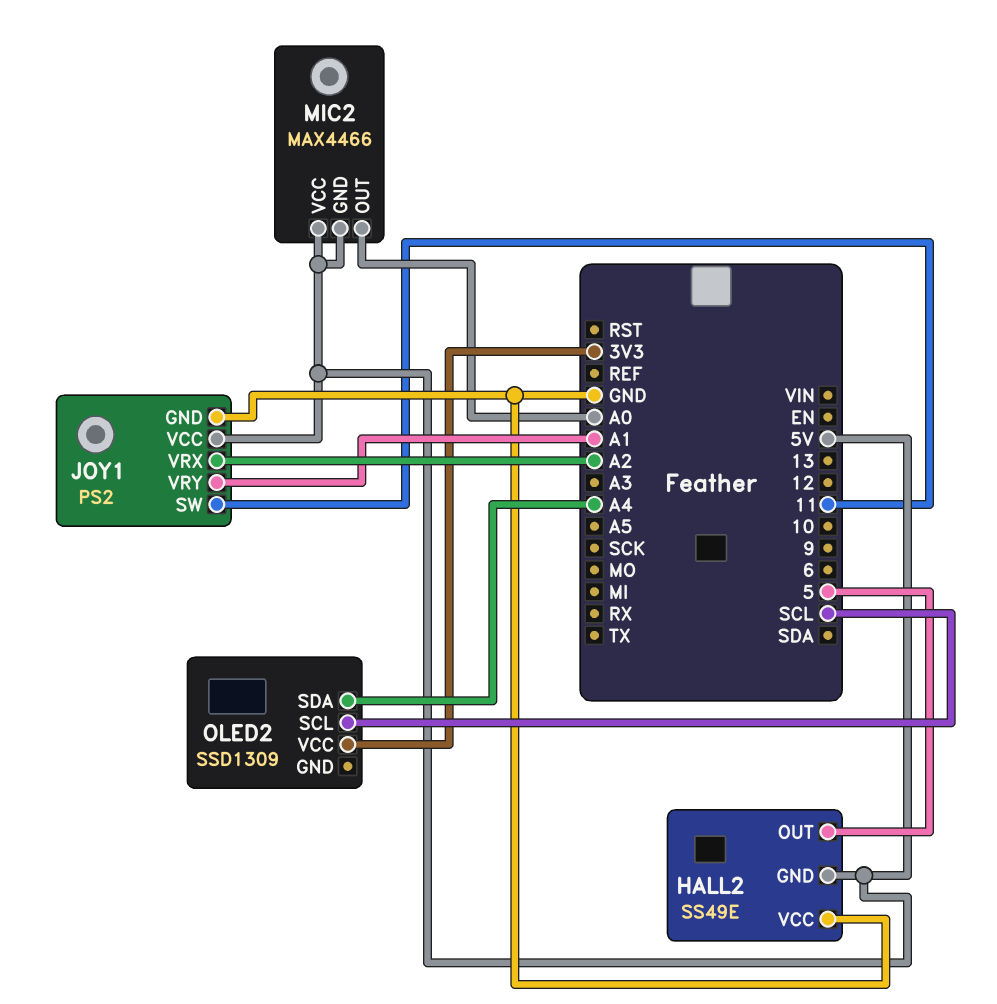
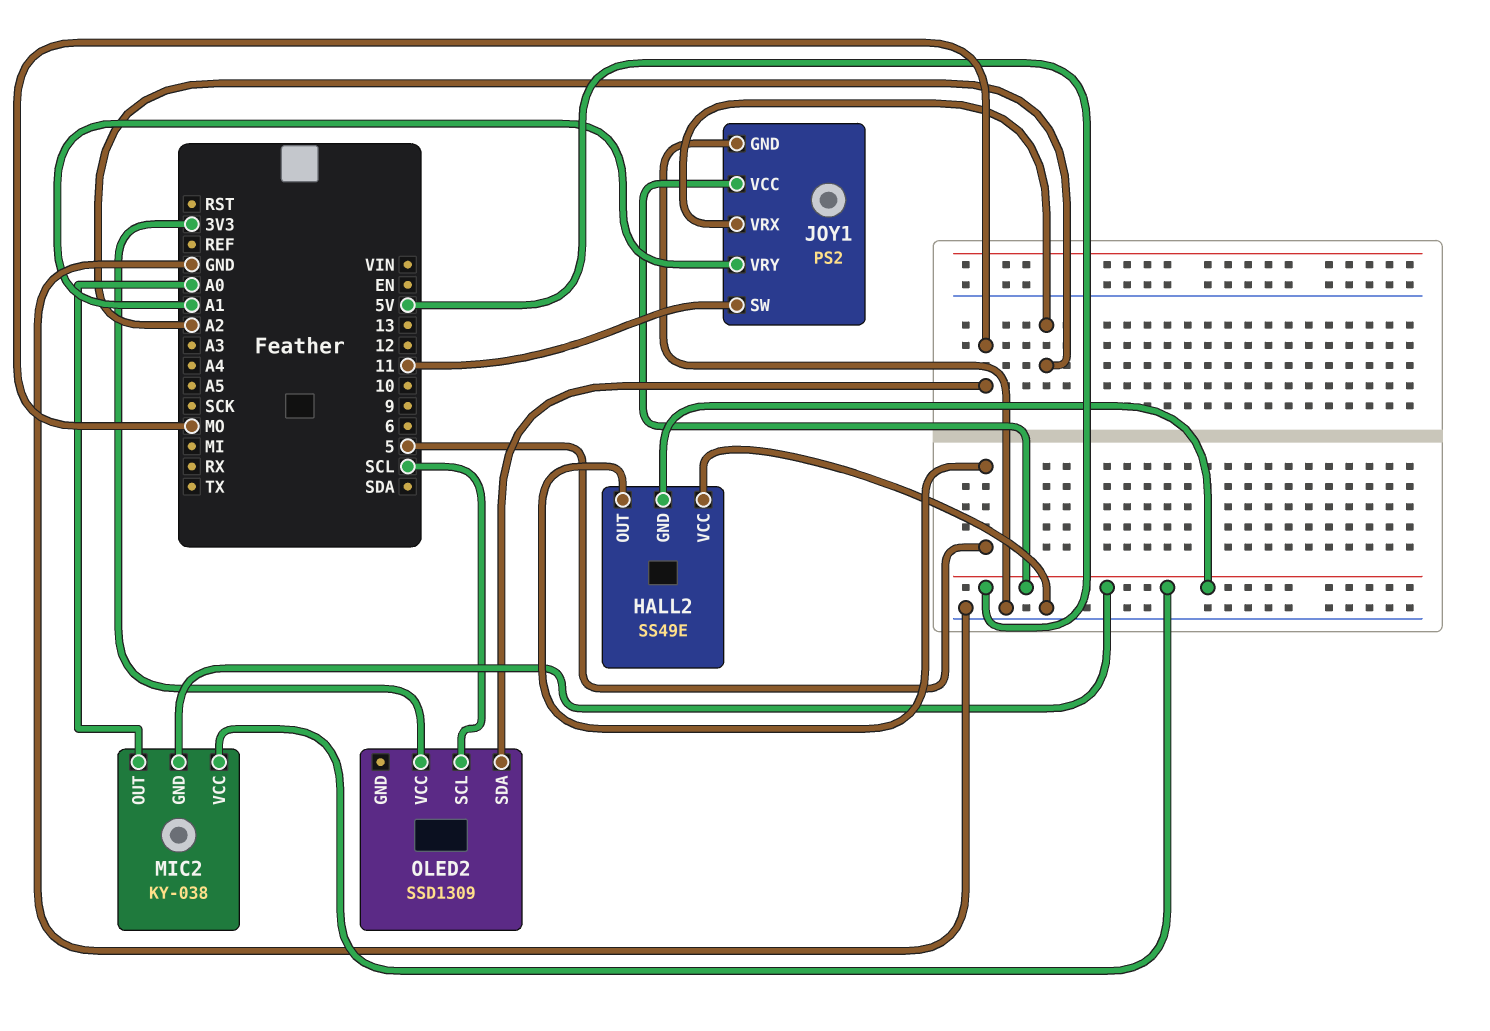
MIC2: MAX4466 -> KY-038
OLED2 pin SDA: A4 -> MO

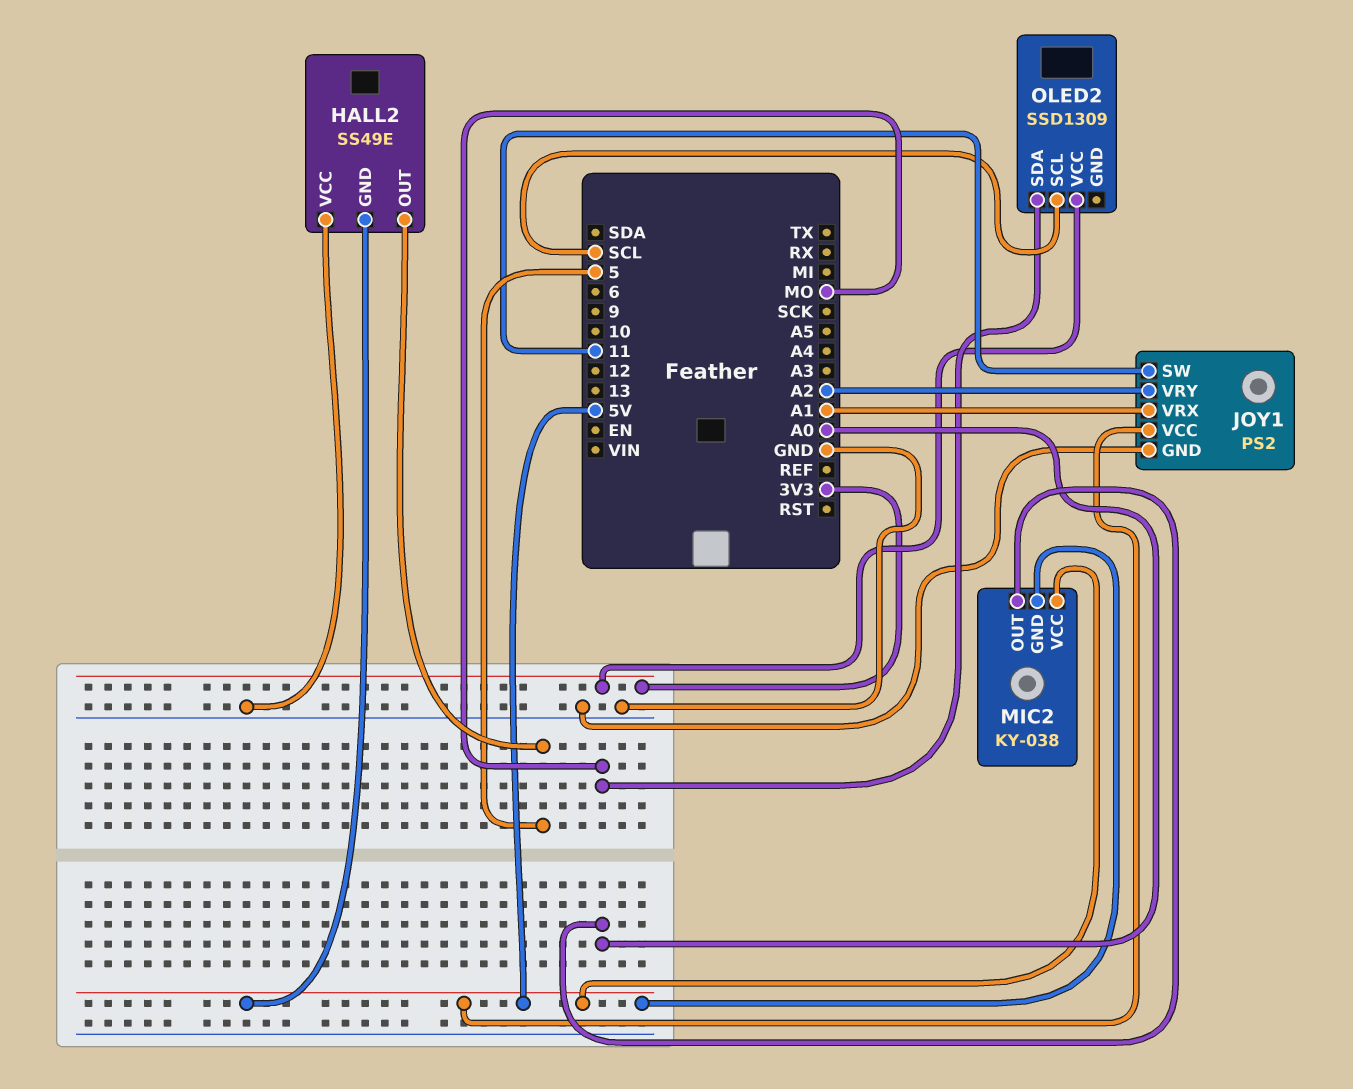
JOY1 pin VRX: A2 -> A1
JOY1 pin VRY: A1 -> A2

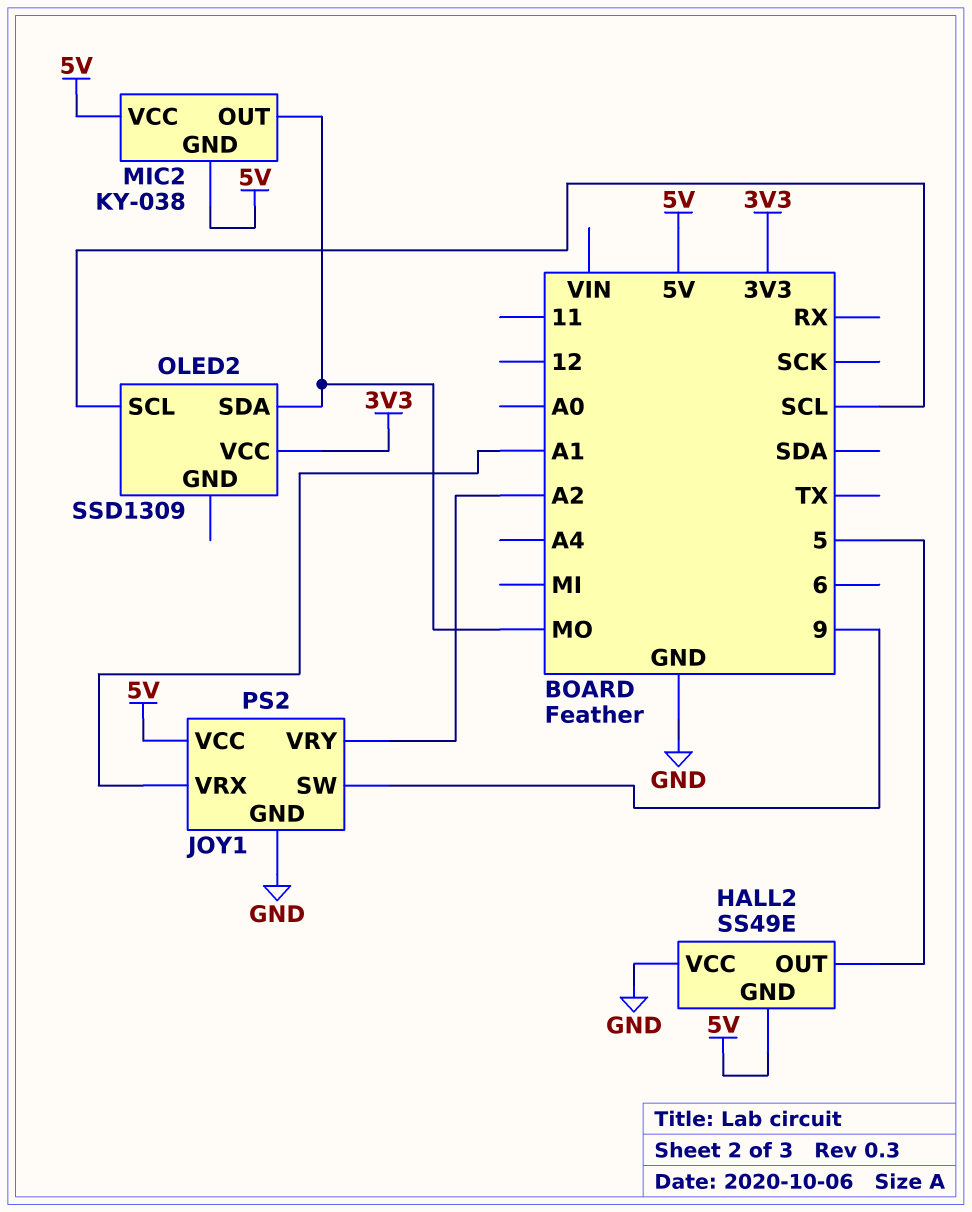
JOY1 pin SW: 11 -> 9
MIC2 pin OUT: A0 -> MO

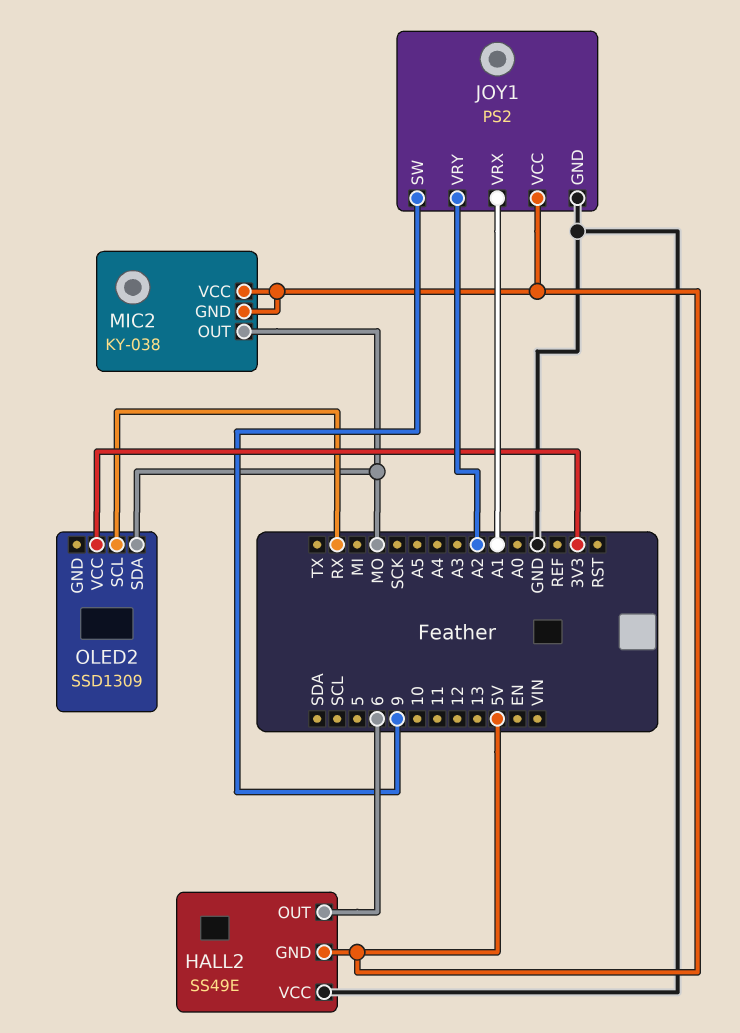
HALL2 pin OUT: 5 -> 6
OLED2 pin SCL: SCL -> RX

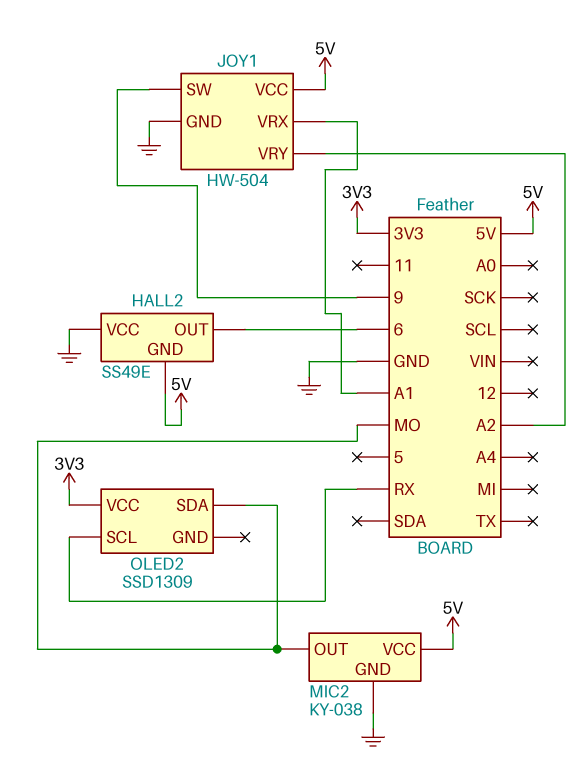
JOY1: PS2 -> HW-504
MIC2 pin GND: 5V -> GND

